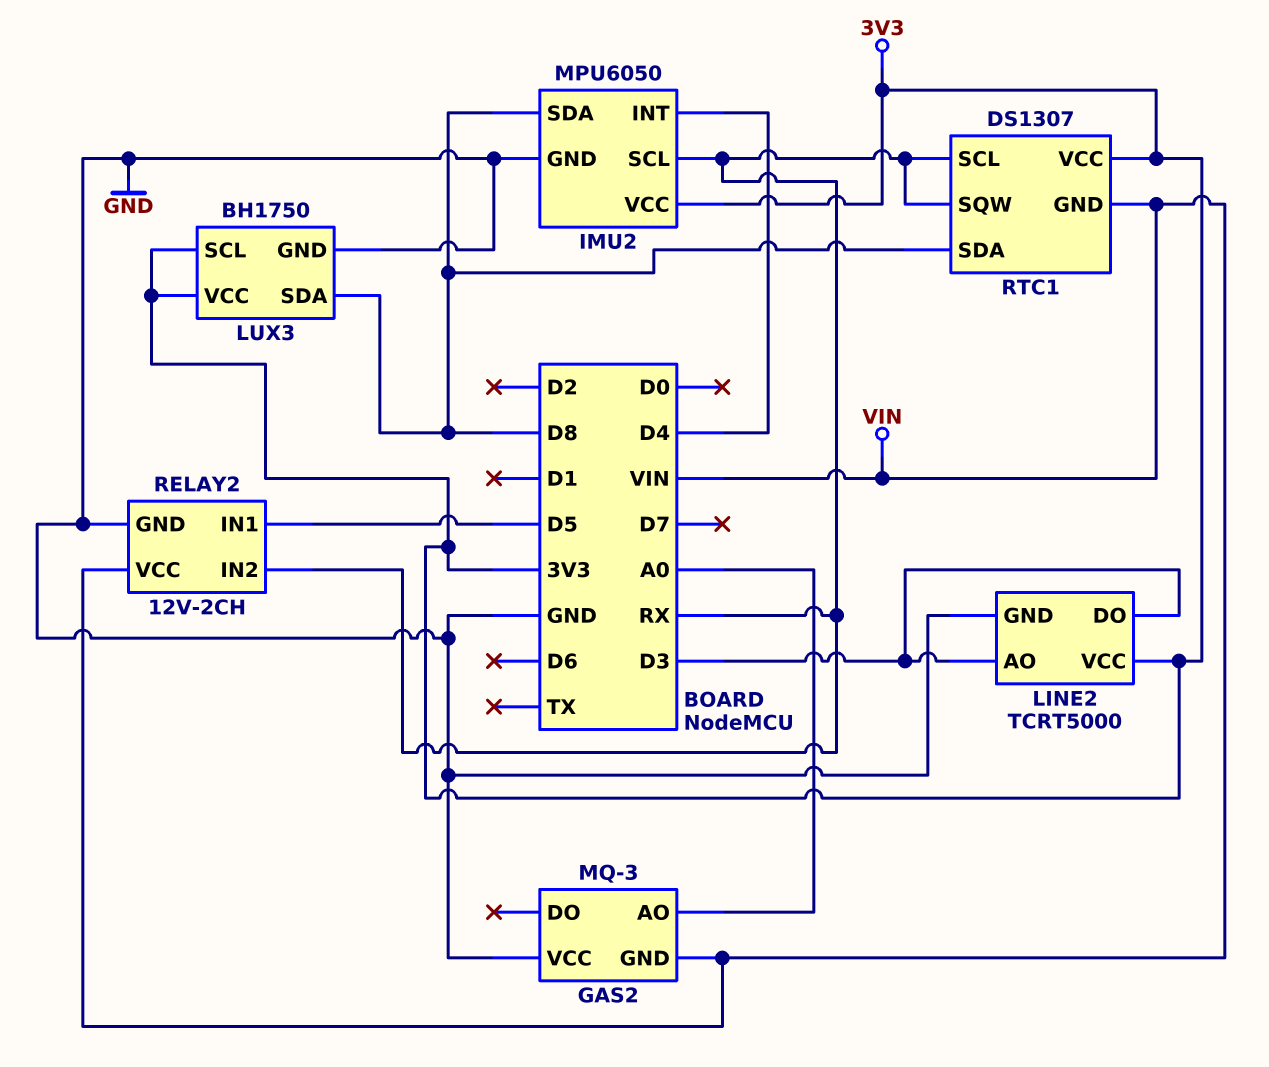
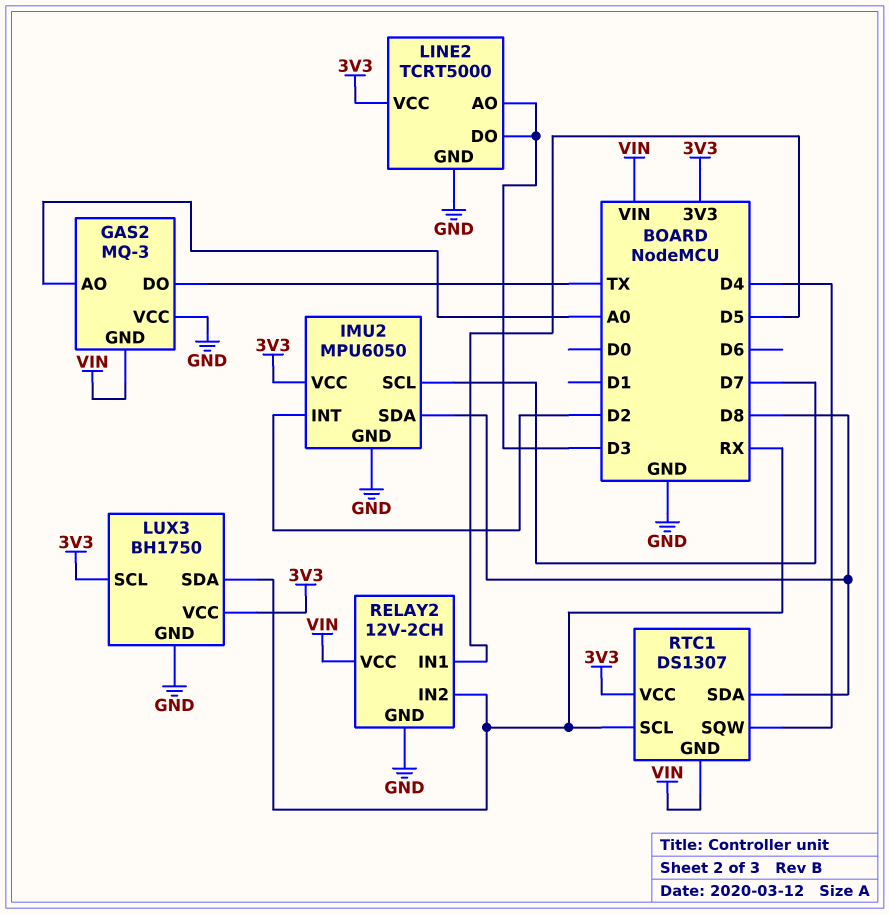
GAS2 pin DO: none -> TX
IMU2 pin INT: D4 -> D2
IMU2 pin SCL: RX -> D7
LUX3 pin SDA: D8 -> RX
RTC1 pin SQW: RX -> D4

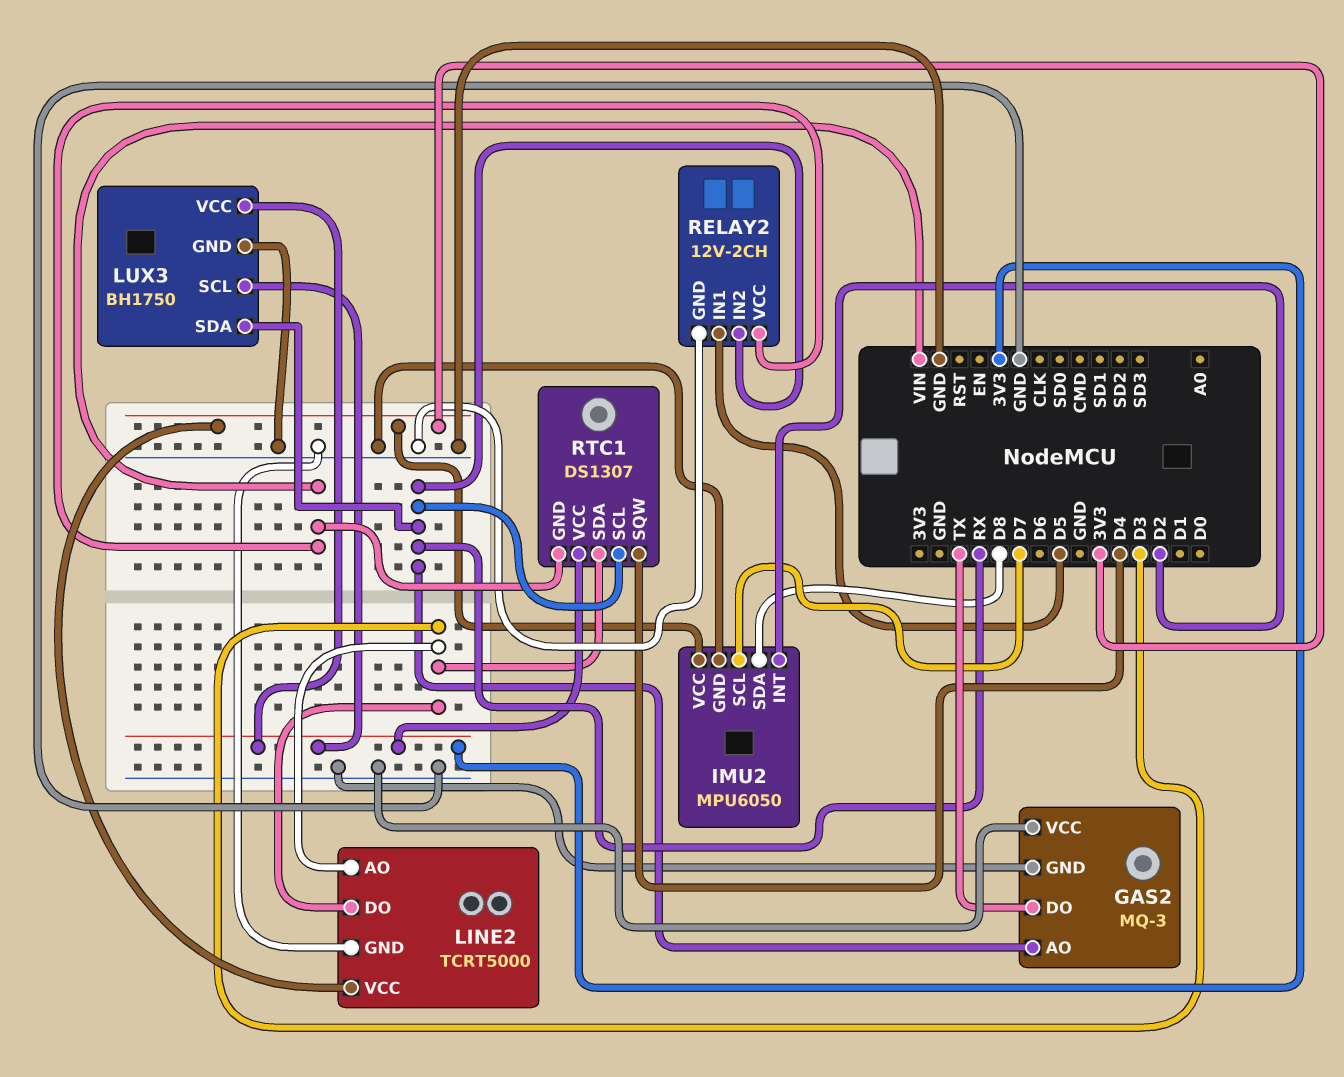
GAS2 pin AO: A0 -> RX
GAS2 pin GND: VIN -> GND
RTC1 pin SDA: D8 -> D3

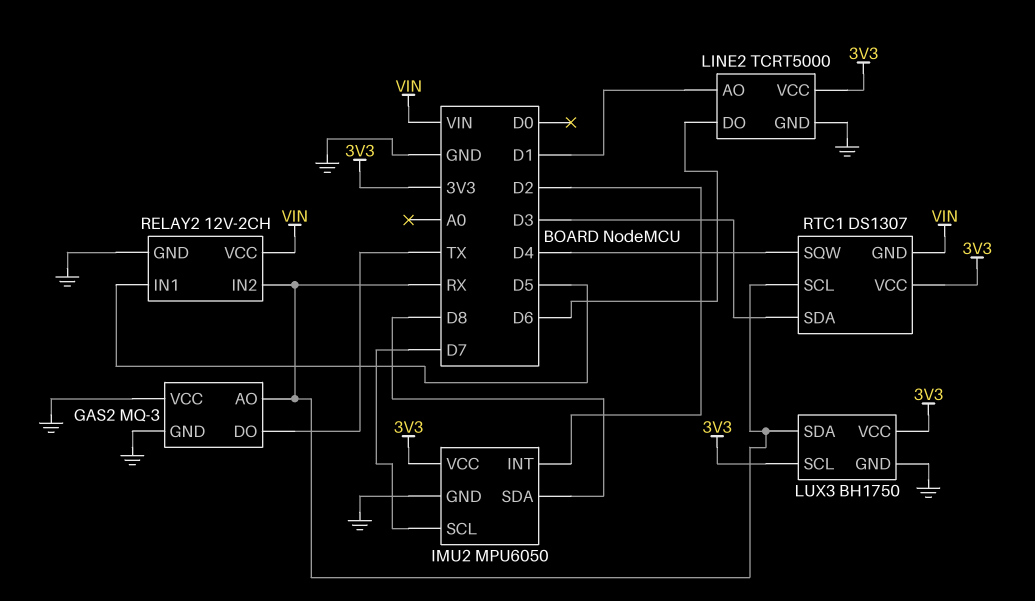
LINE2 pin AO: D3 -> D1
LINE2 pin DO: D3 -> D6

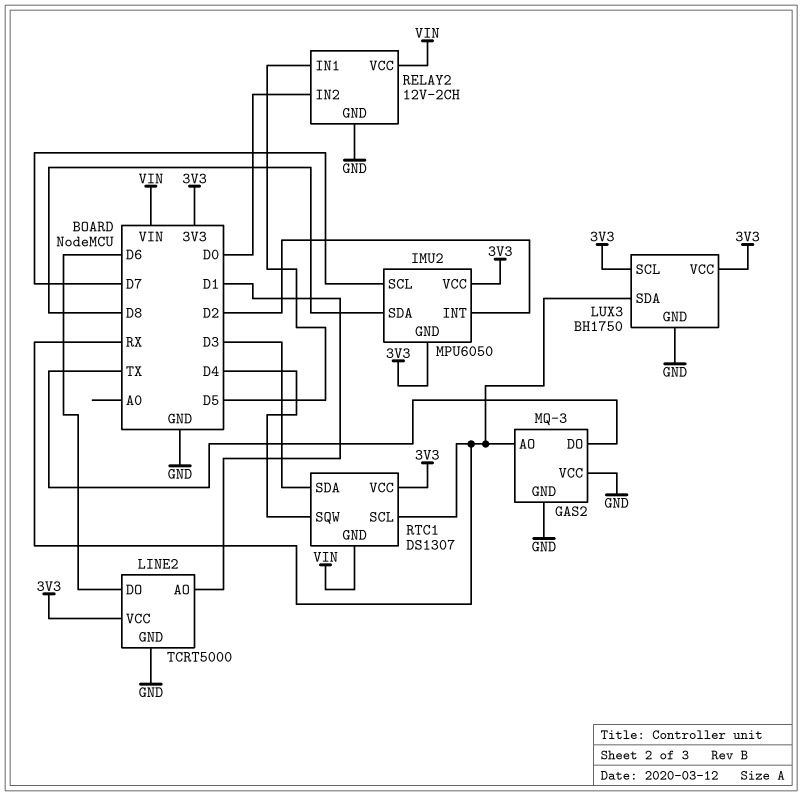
IMU2 pin GND: GND -> 3V3
RELAY2 pin IN2: RX -> D0

